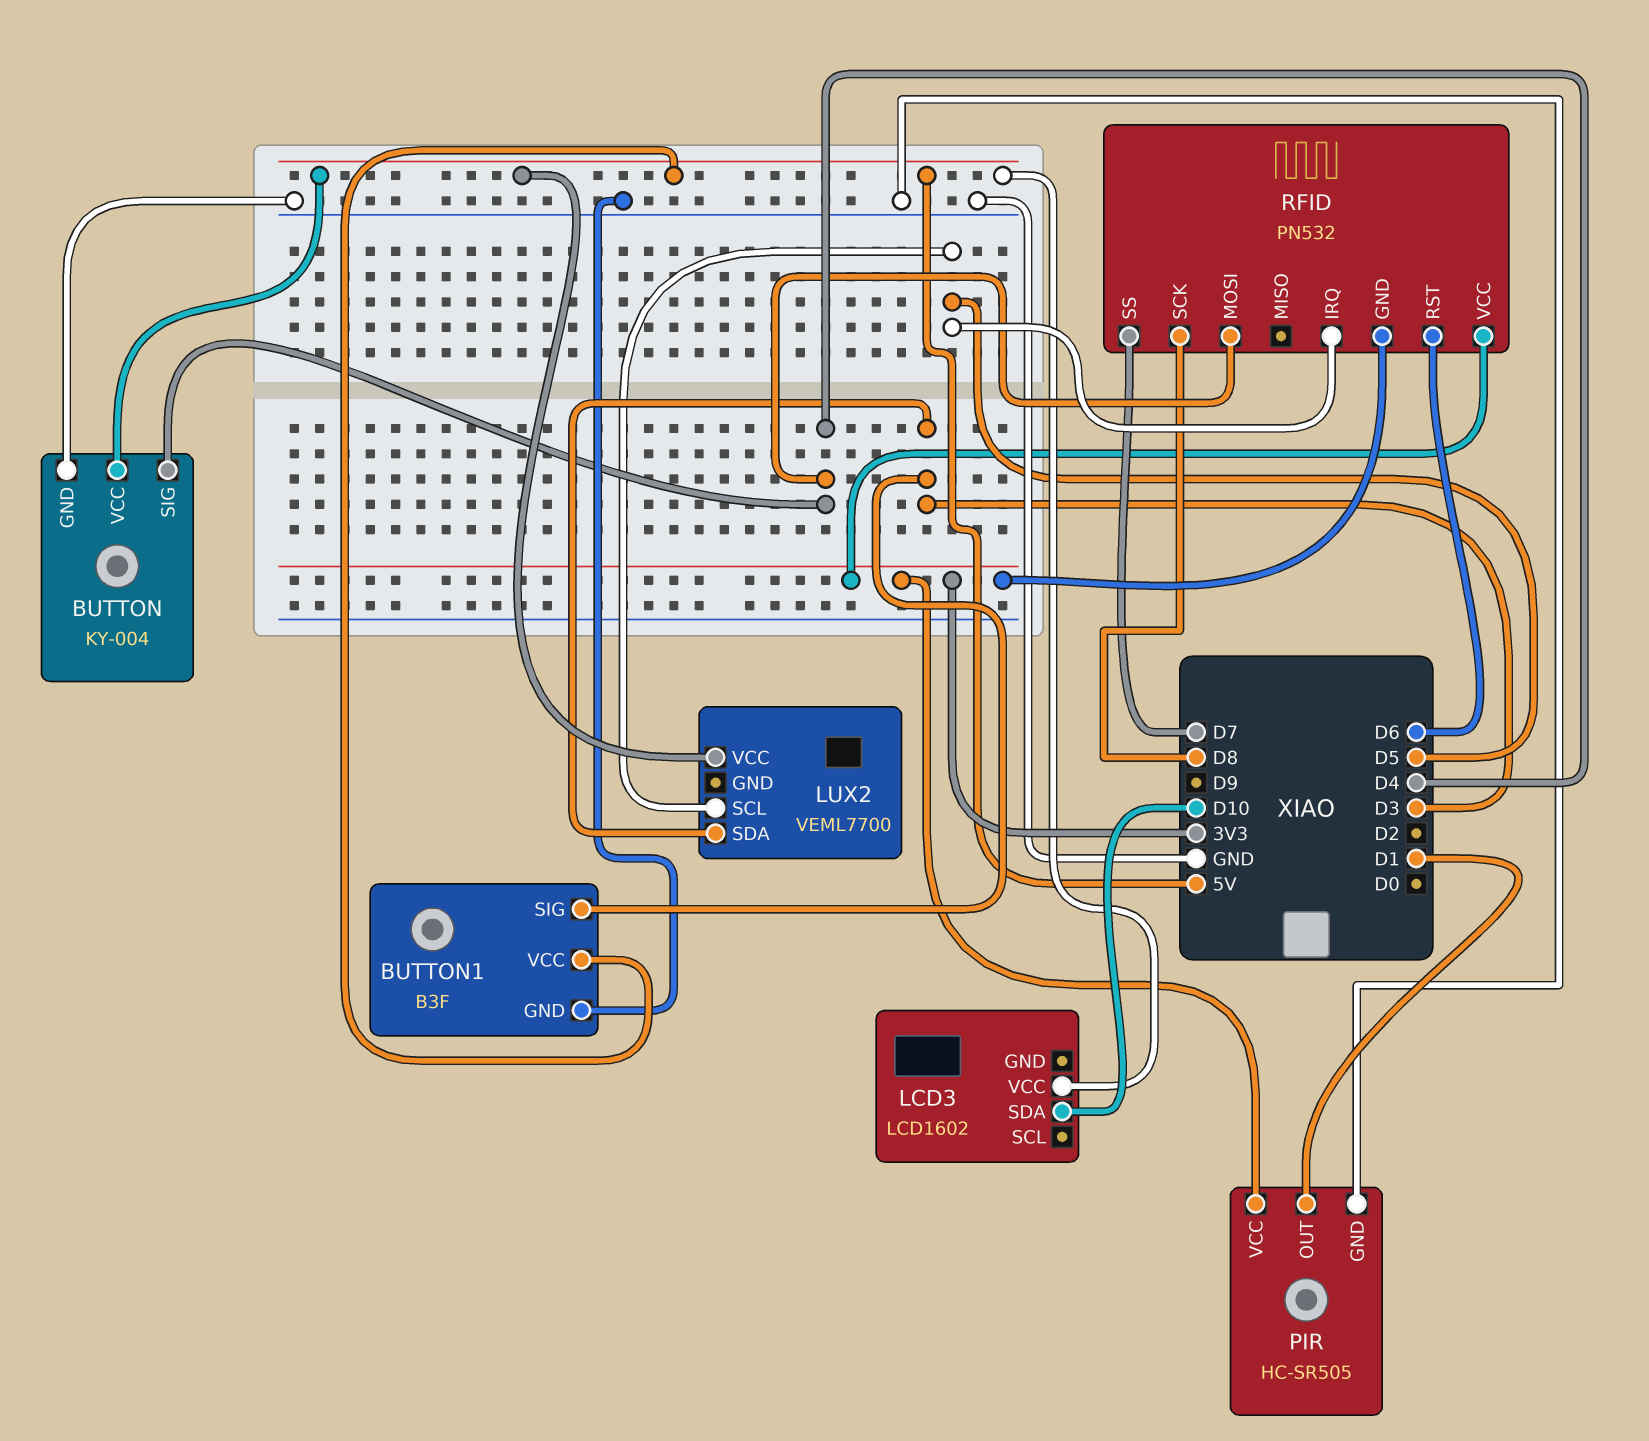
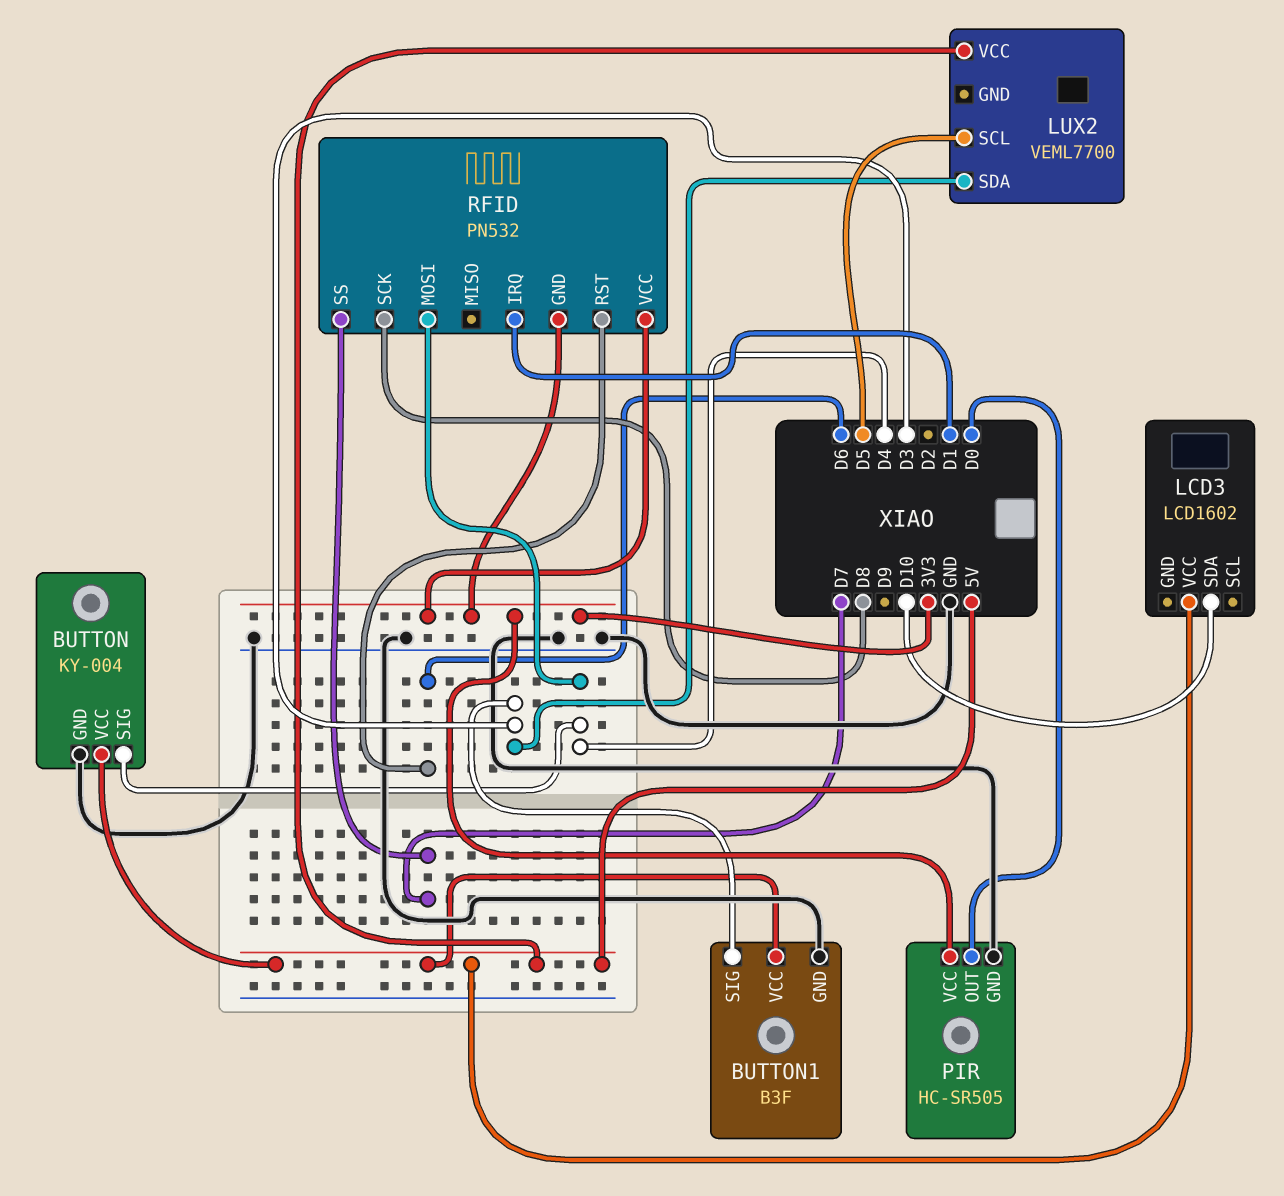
PIR pin OUT: D1 -> D0
RFID pin IRQ: D5 -> D1

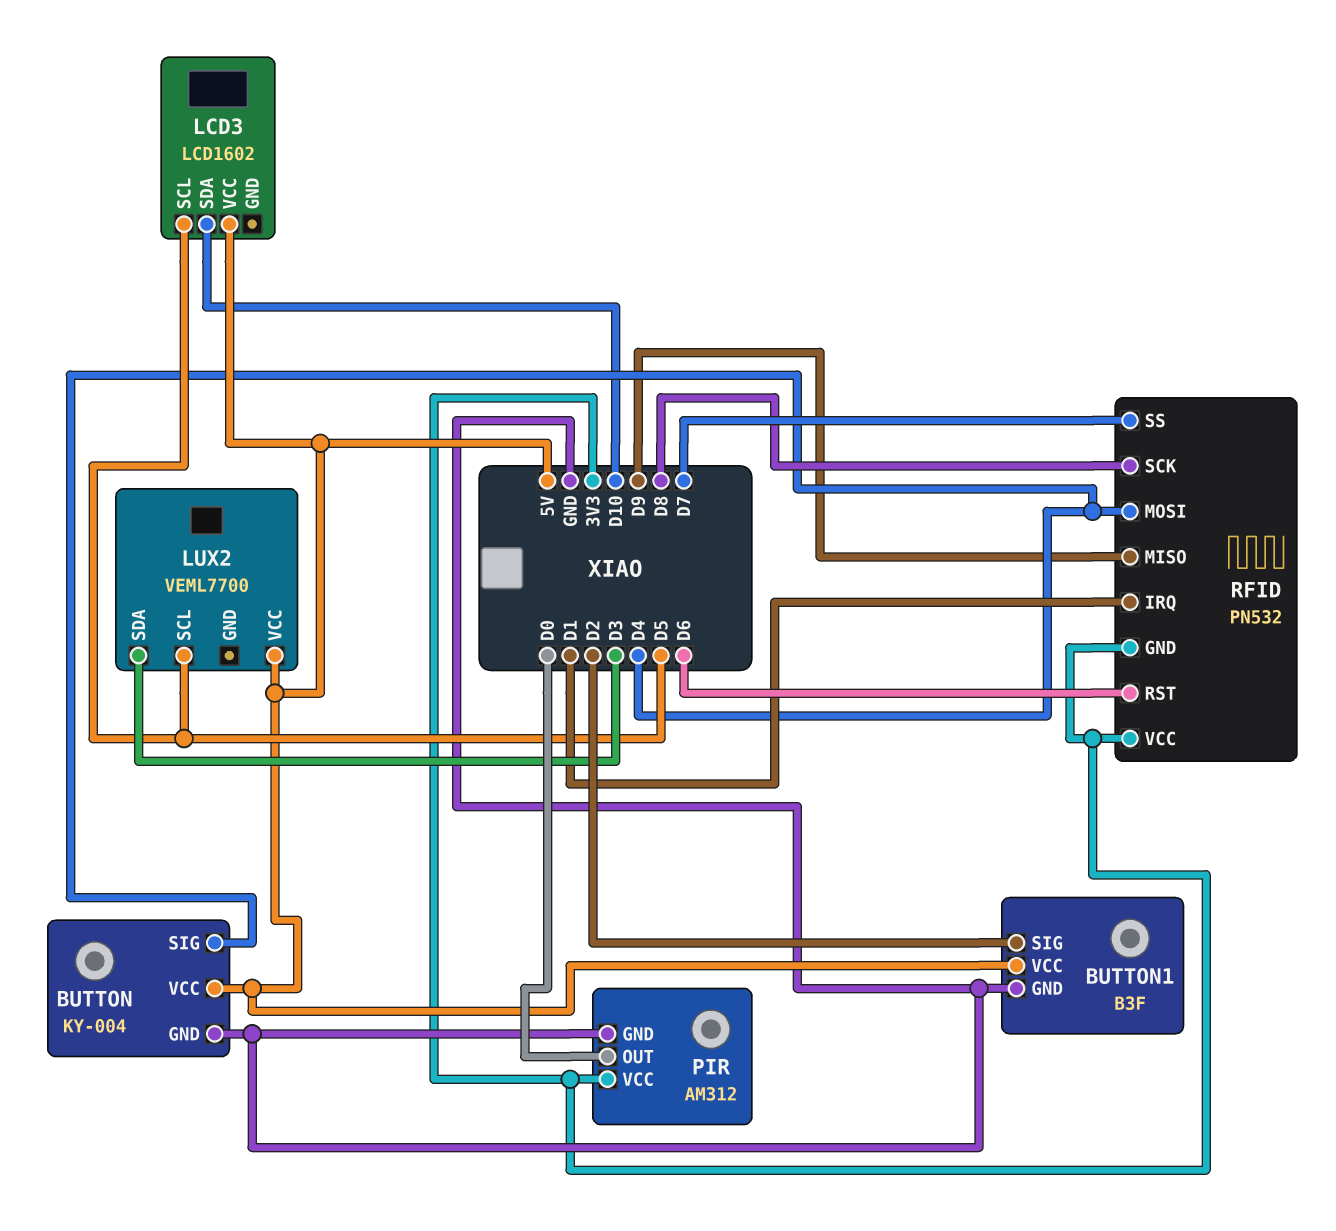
BUTTON1 pin SIG: D3 -> D2
LCD3 pin SCL: none -> D5
PIR: HC-SR505 -> AM312
RFID pin MISO: none -> D9

